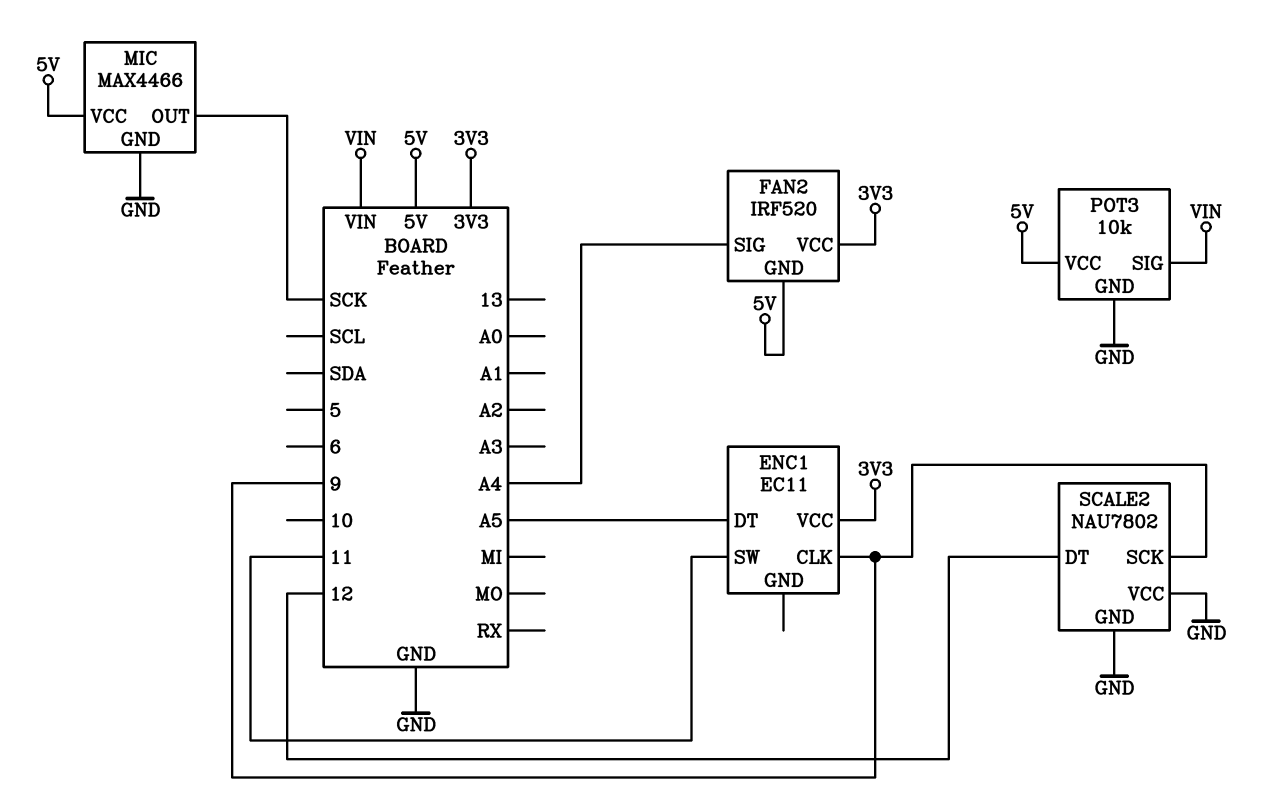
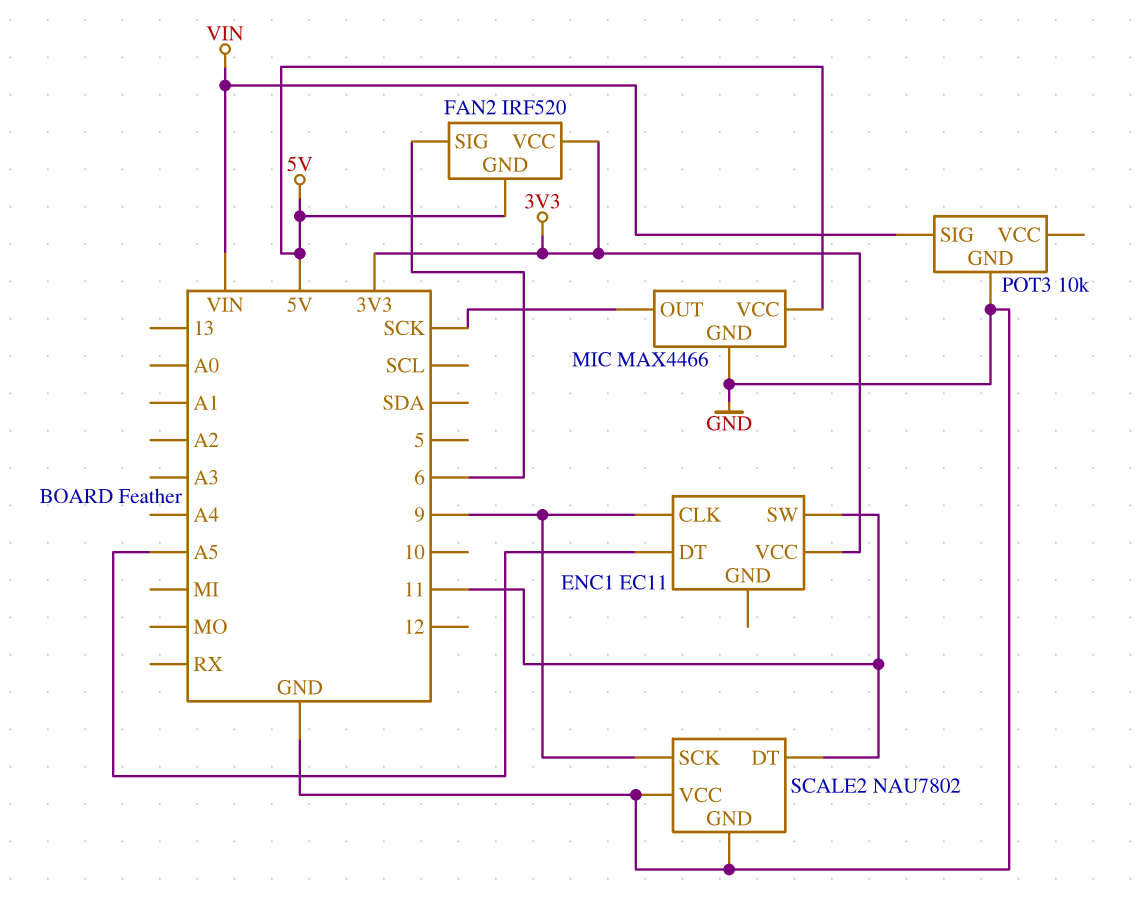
FAN2 pin SIG: A4 -> 6
POT3 pin VCC: 5V -> none
SCALE2 pin DT: 12 -> 11

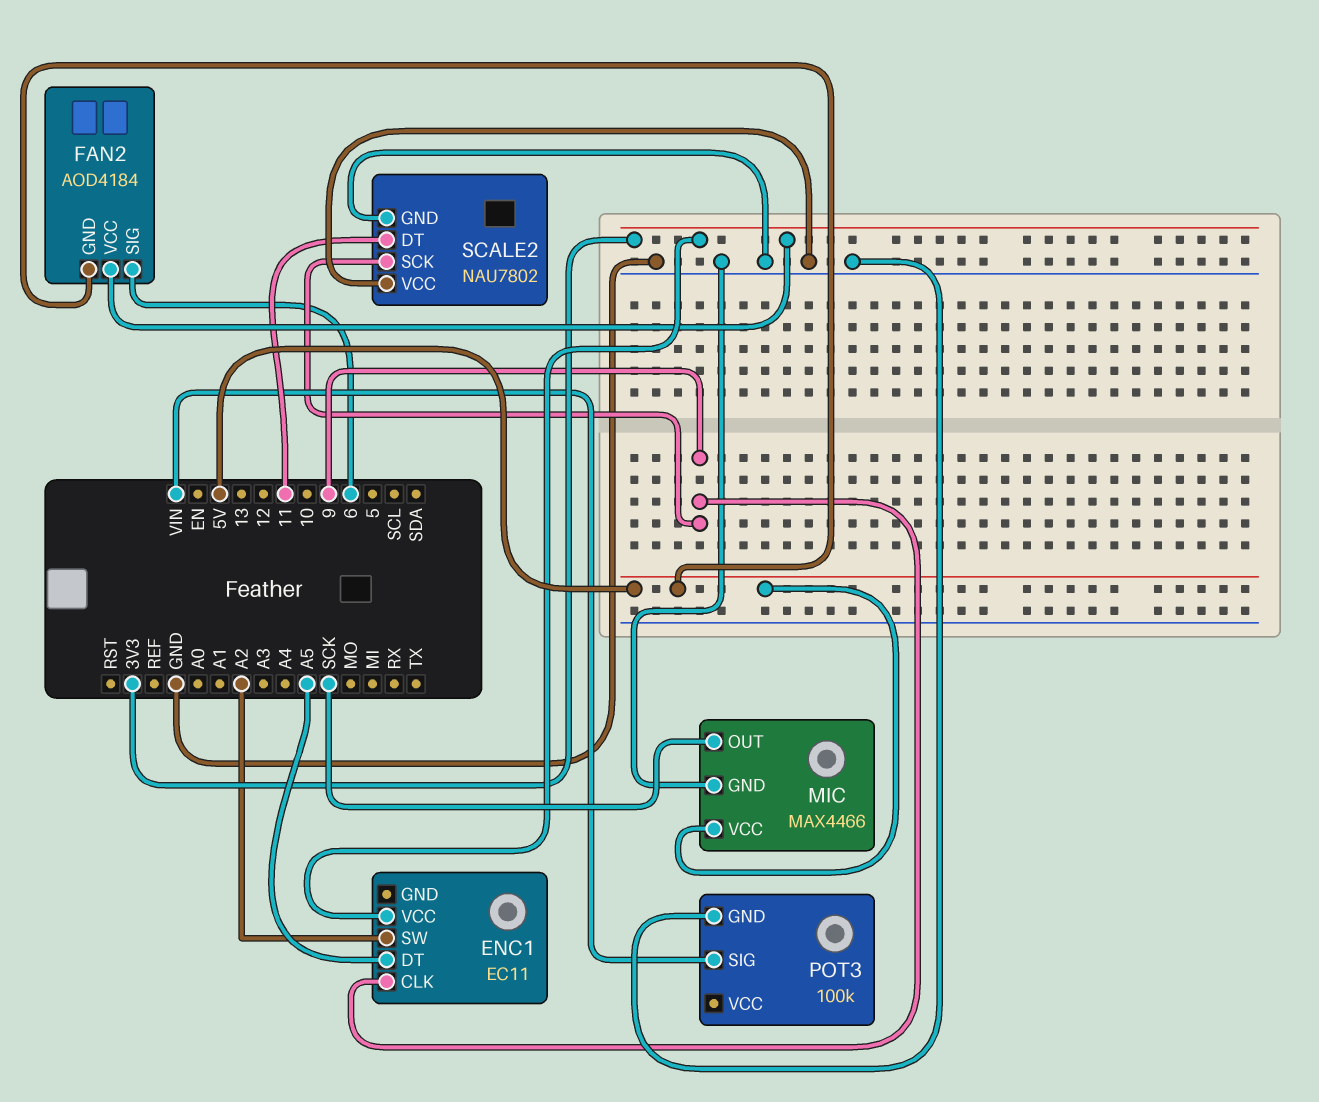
ENC1 pin SW: 11 -> A2
FAN2: IRF520 -> AOD4184
POT3: 10k -> 100k

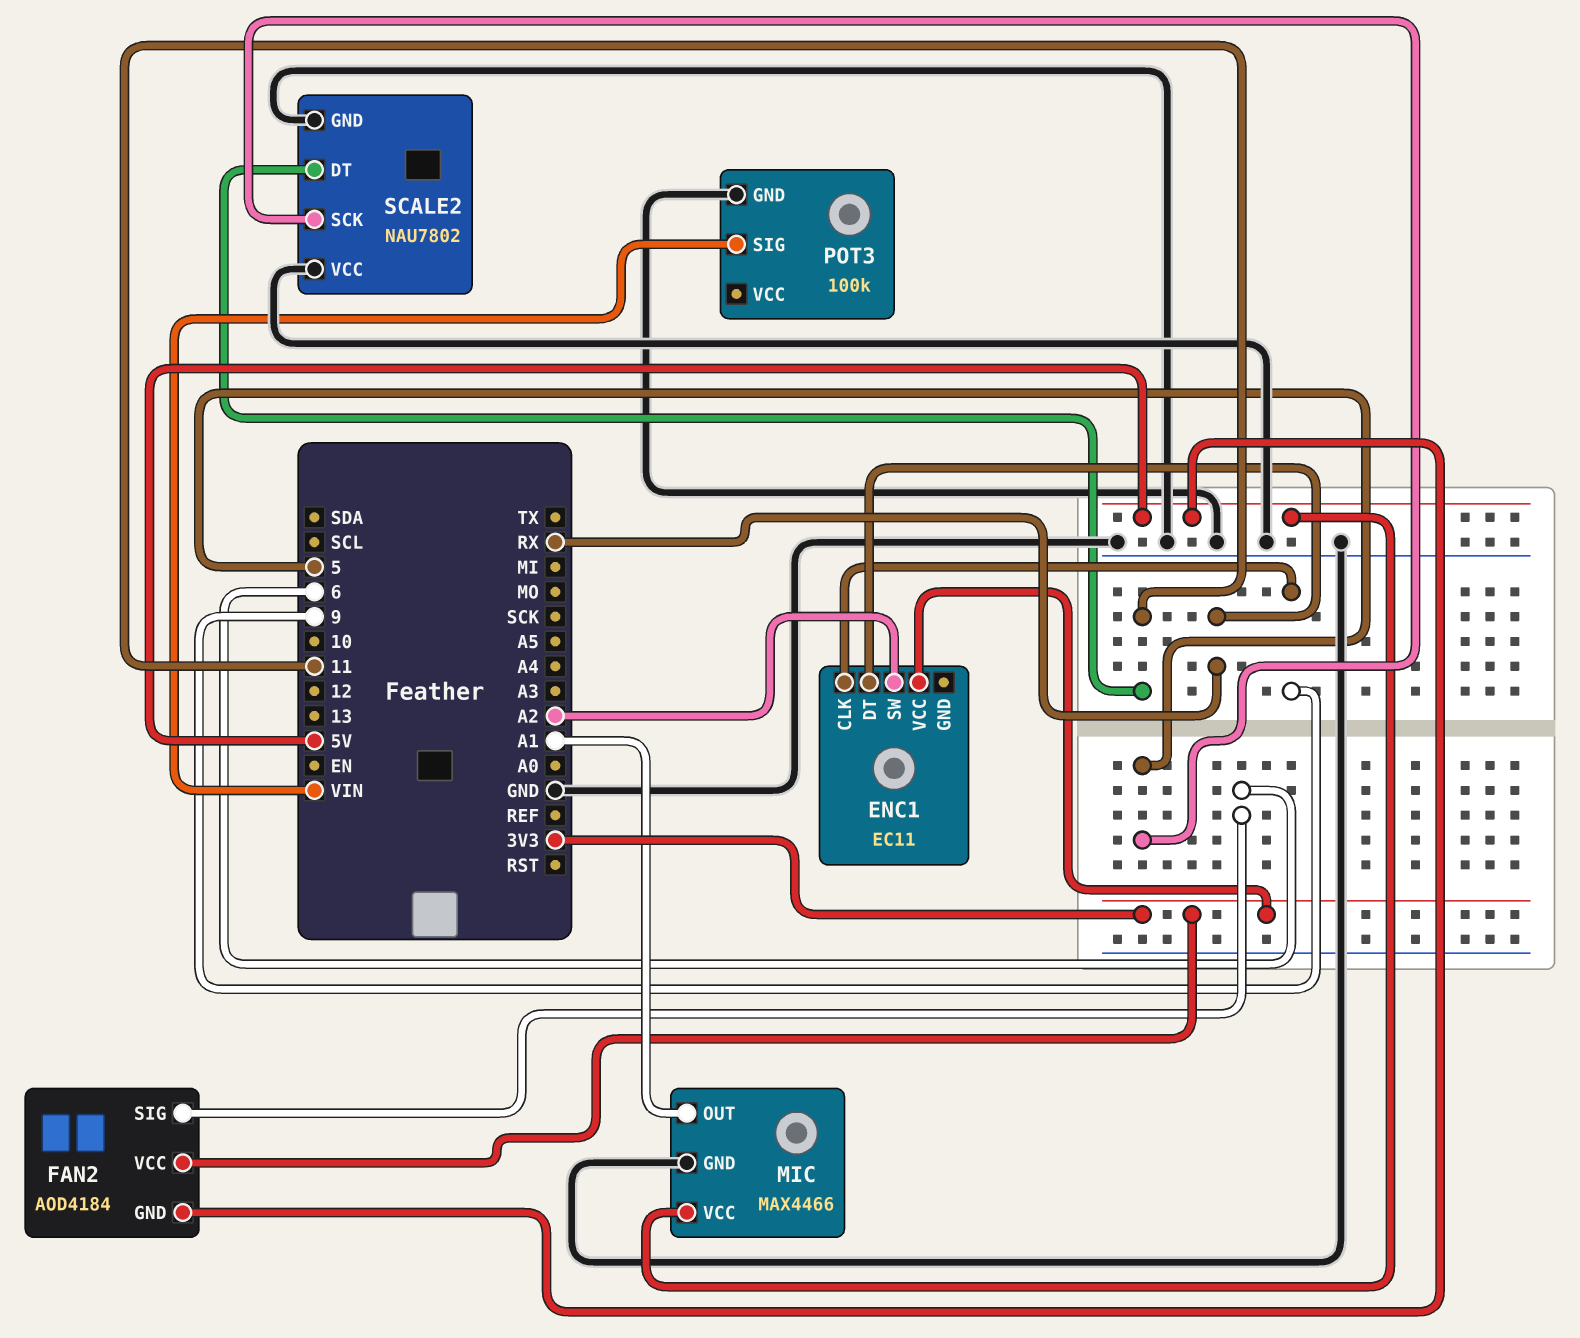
ENC1 pin DT: A5 -> RX
MIC pin OUT: SCK -> A1
SCALE2 pin SCK: 9 -> 5

